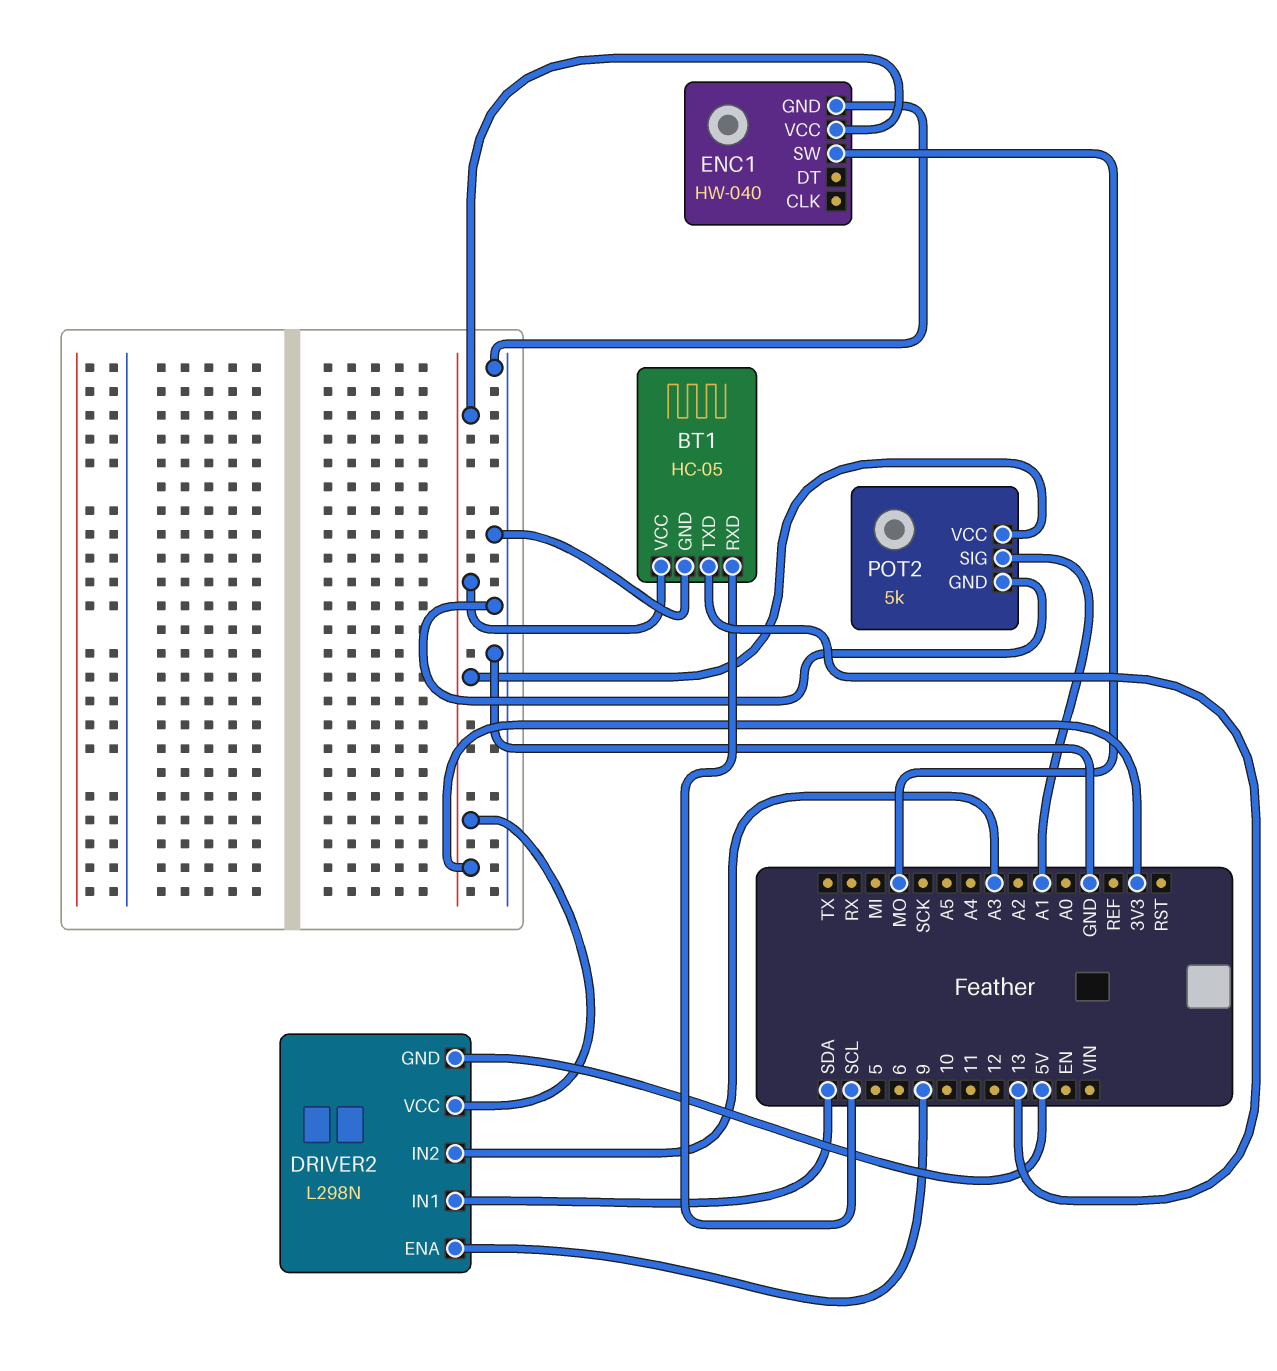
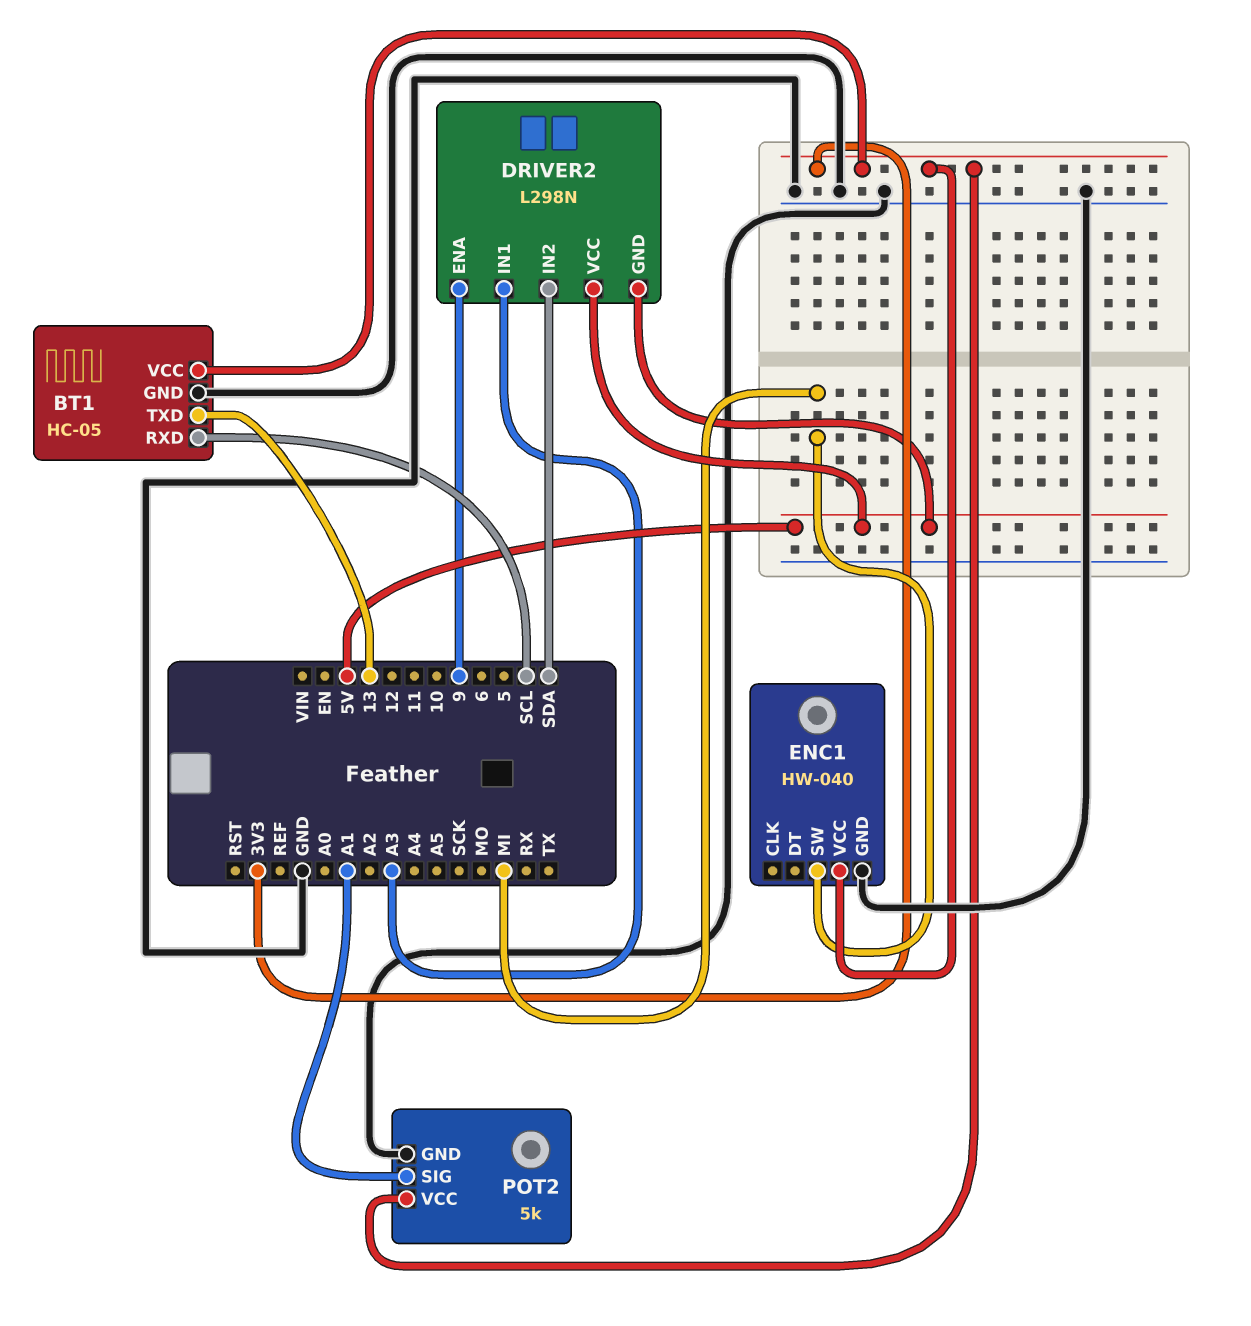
DRIVER2 pin IN1: SDA -> A3
DRIVER2 pin IN2: A3 -> SDA
DRIVER2 pin VCC: 3V3 -> 5V
ENC1 pin SW: MO -> MI

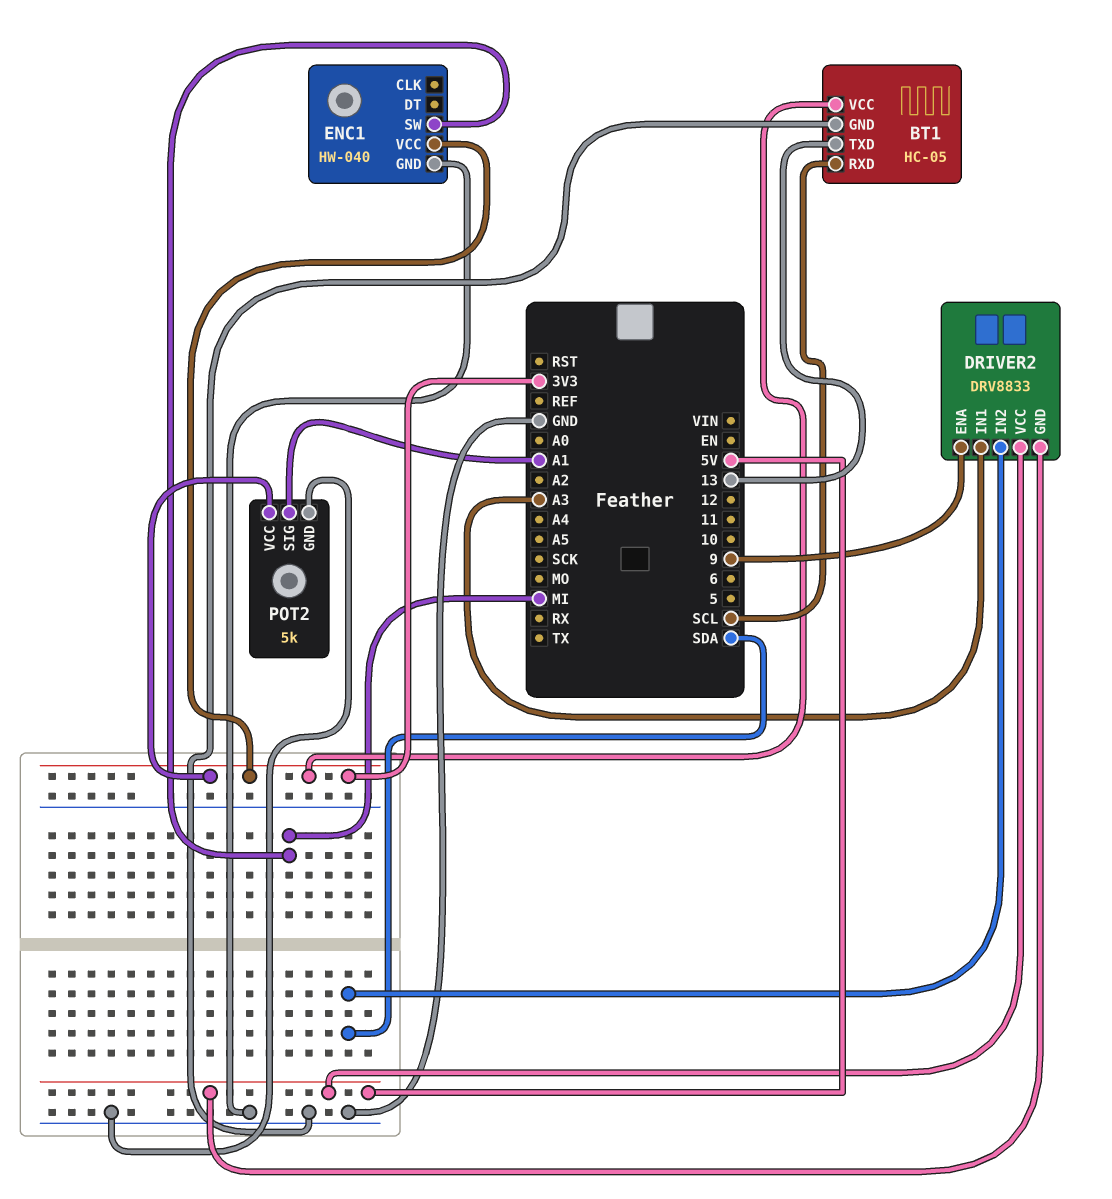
DRIVER2: L298N -> DRV8833

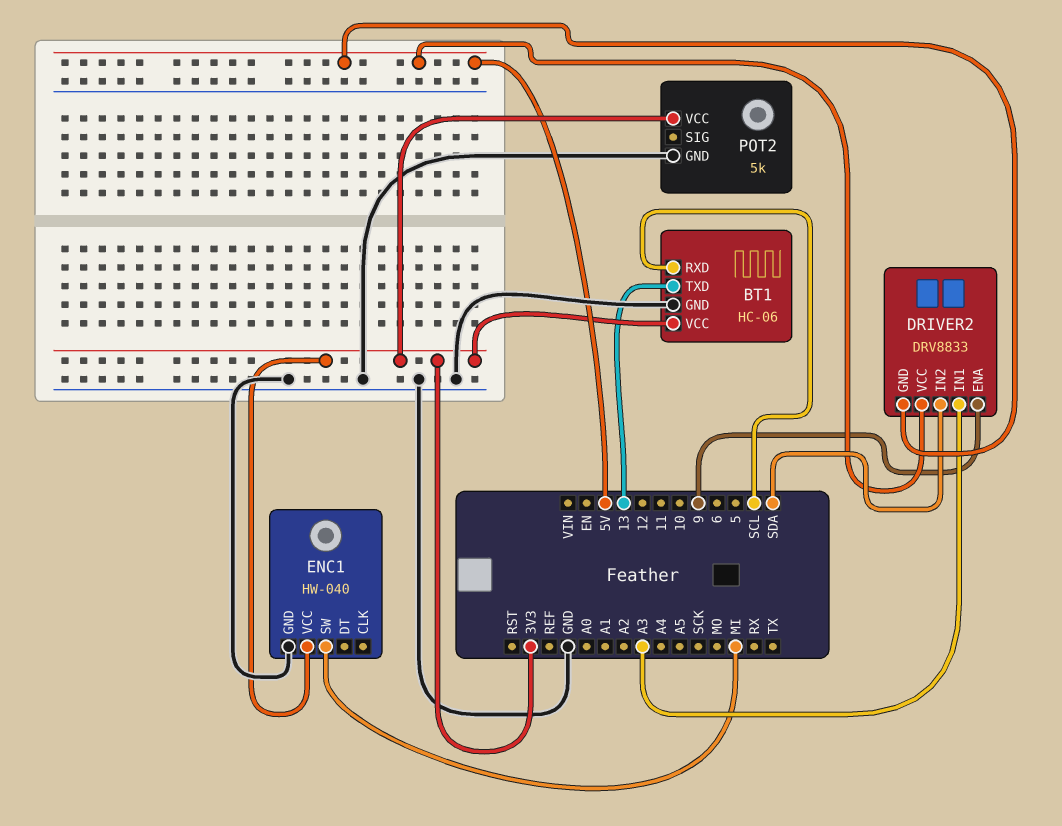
BT1: HC-05 -> HC-06
POT2 pin SIG: A1 -> none

